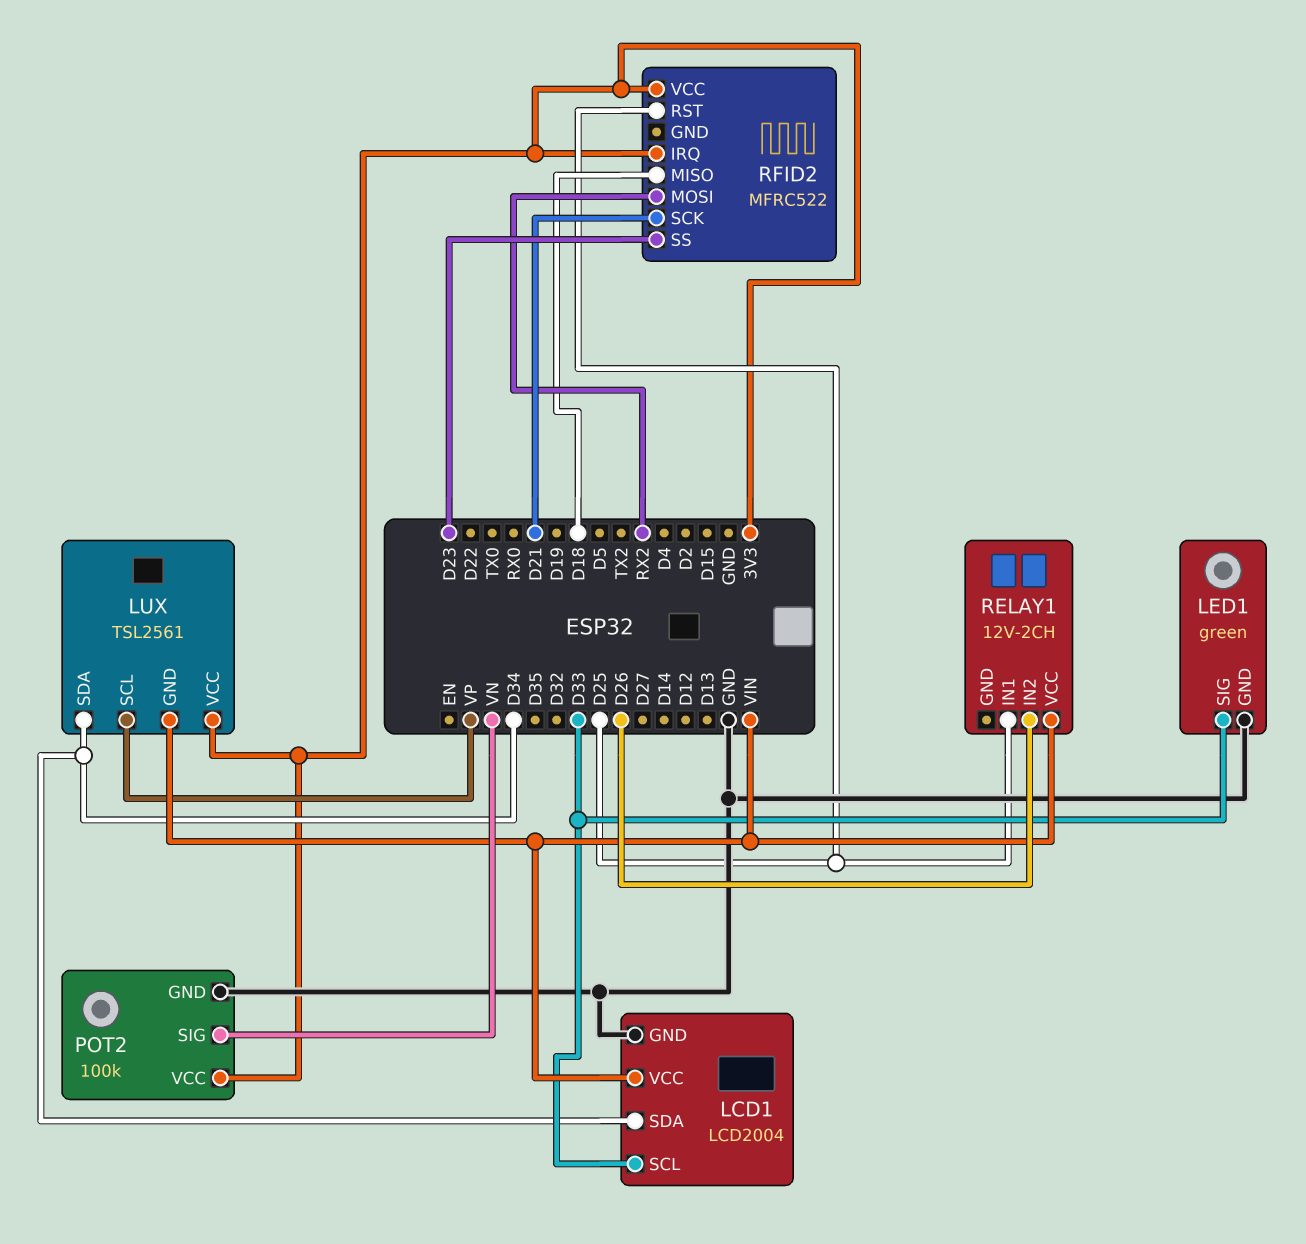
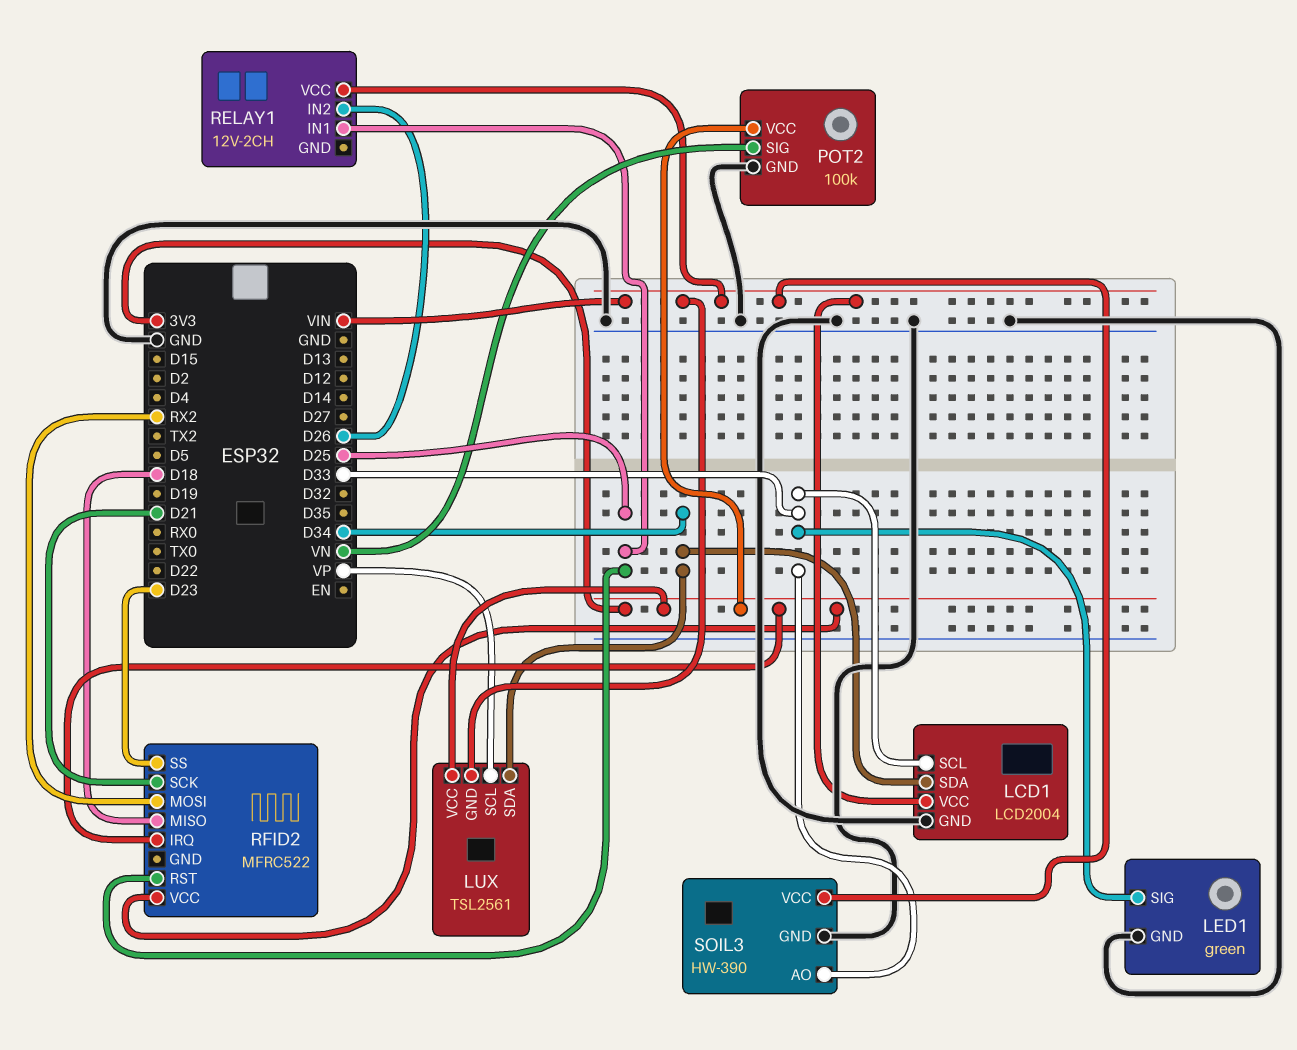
SOIL3: none -> HW-390
SOIL3 pin AO: none -> D33
SOIL3 pin GND: none -> GND
SOIL3 pin VCC: none -> VIN

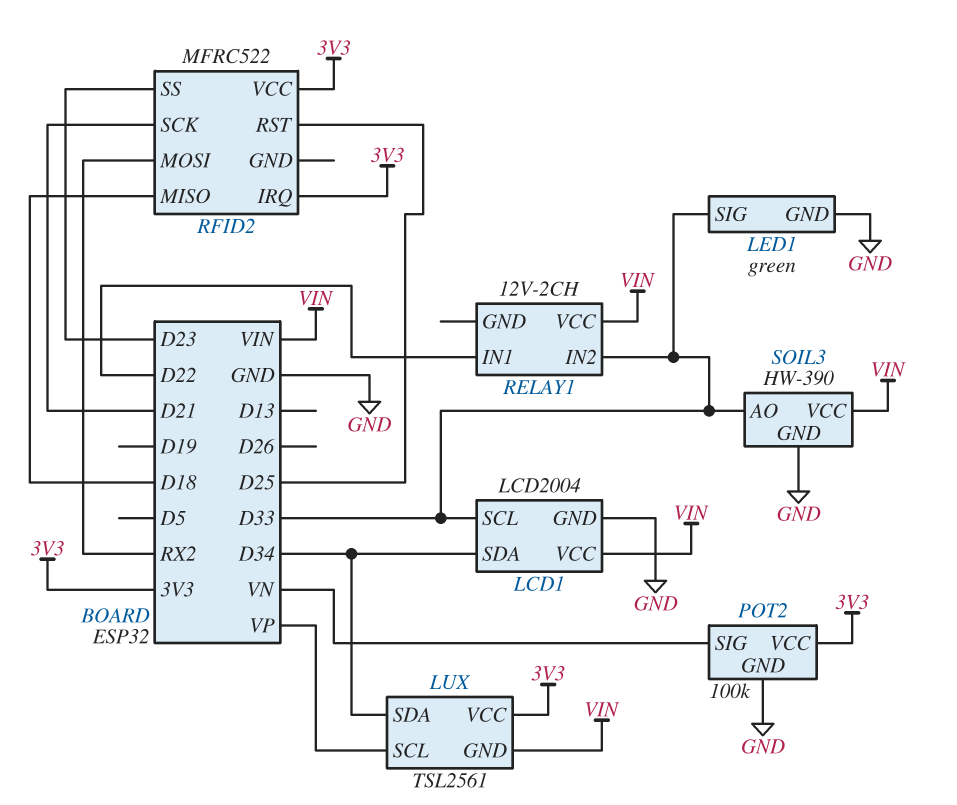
RELAY1 pin IN1: D25 -> D22
RELAY1 pin IN2: D26 -> D33

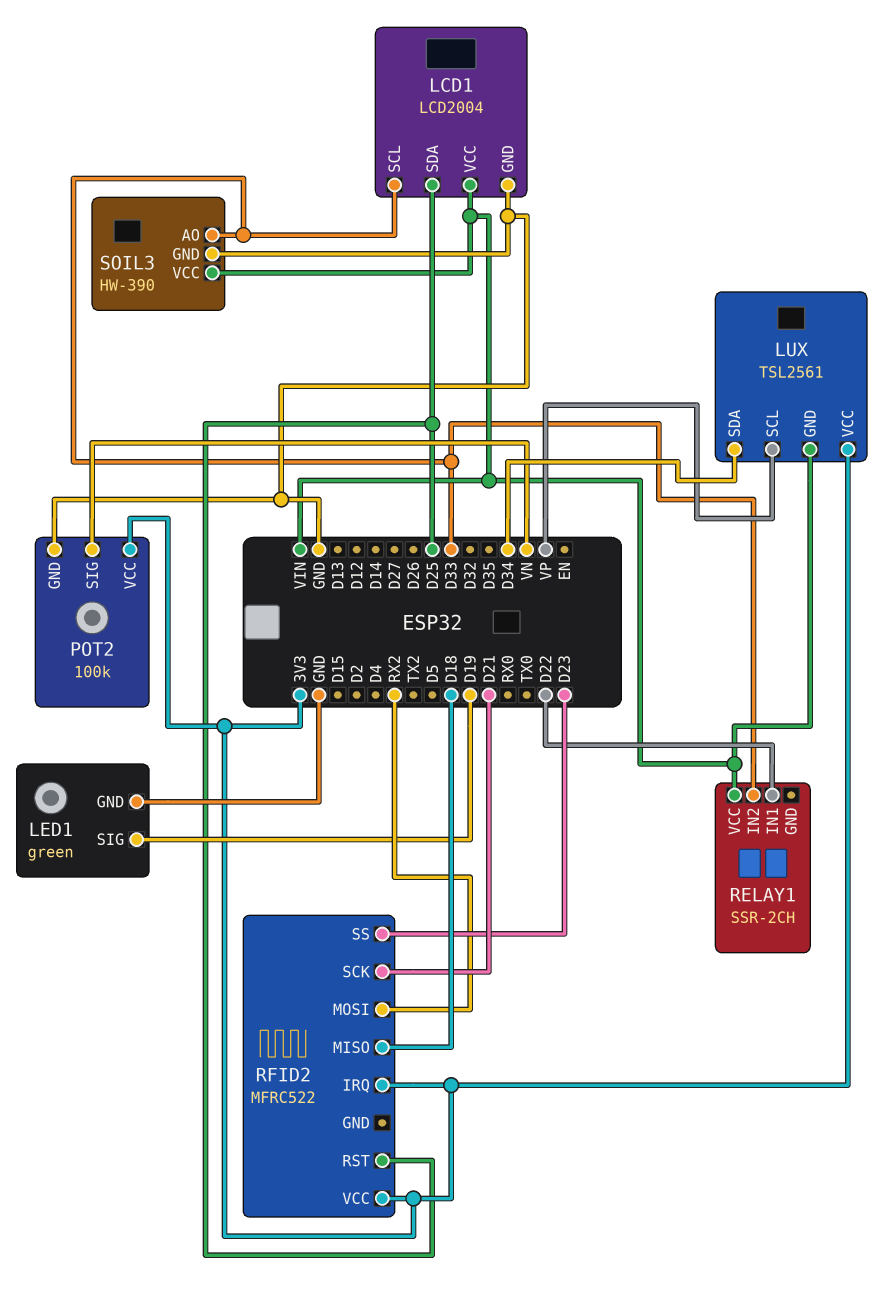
LCD1 pin SDA: D34 -> D25
LED1 pin SIG: D33 -> D19
RELAY1: 12V-2CH -> SSR-2CH

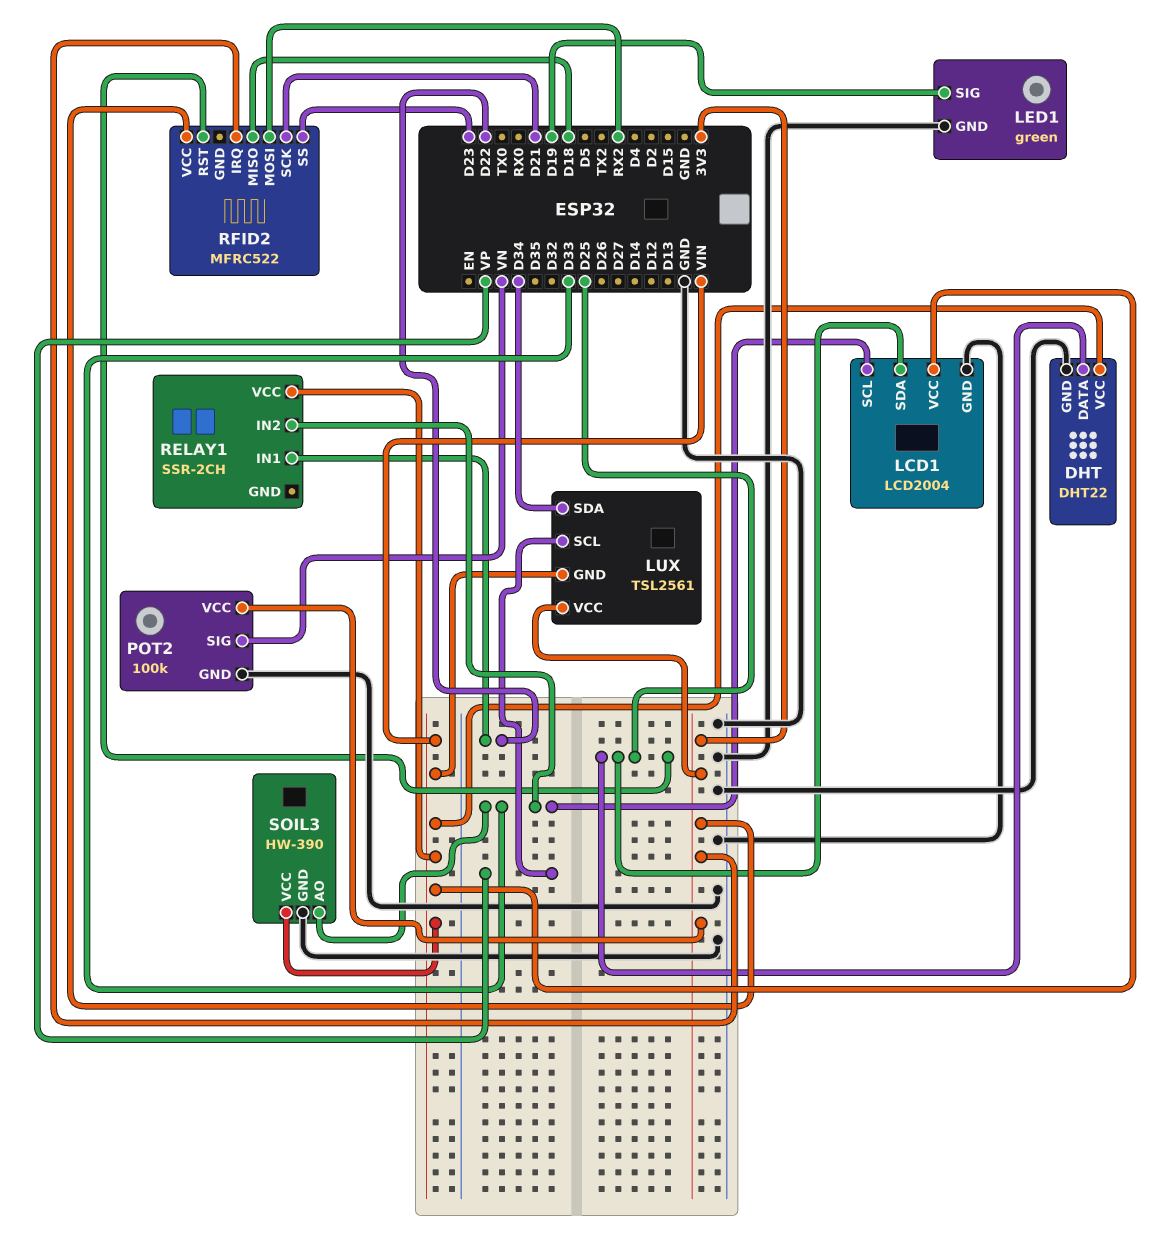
DHT: none -> DHT22
DHT pin DATA: none -> D25
DHT pin GND: none -> GND
DHT pin VCC: none -> VIN

